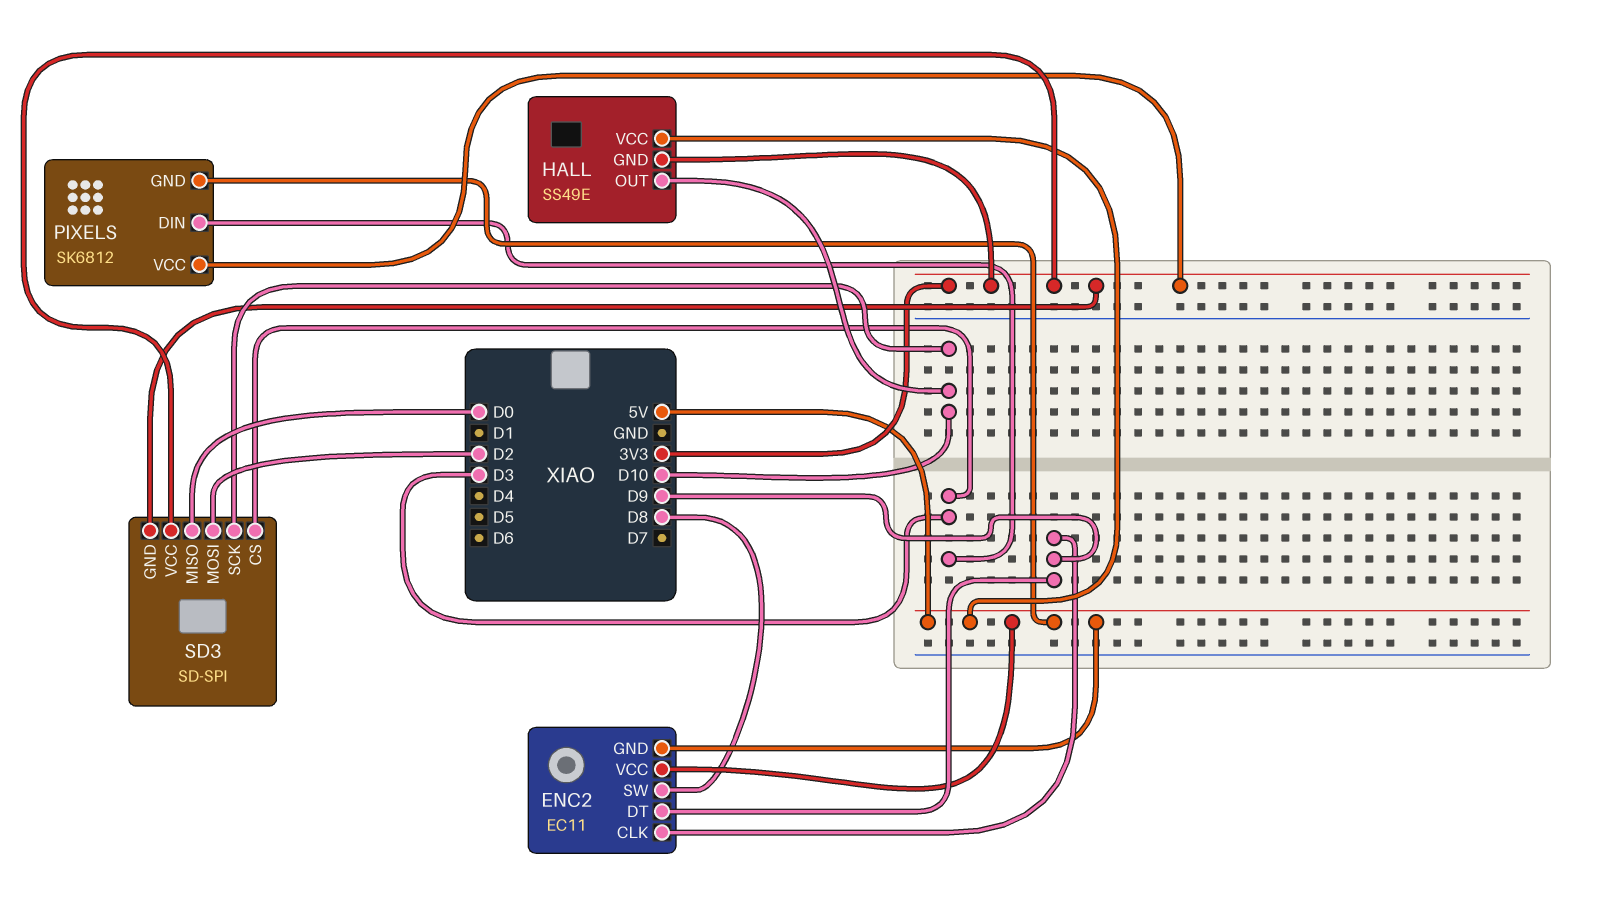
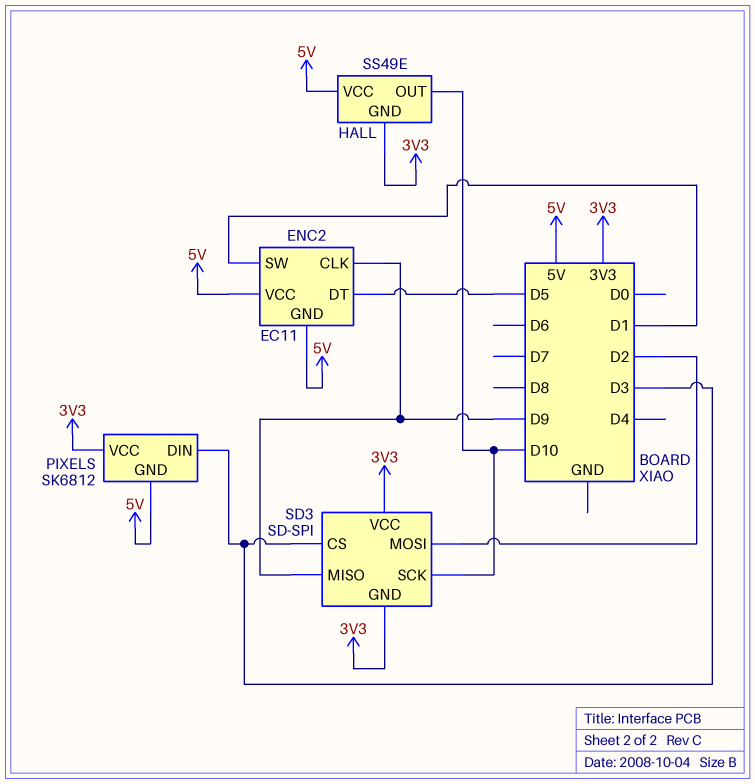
ENC2 pin DT: D9 -> D5
ENC2 pin SW: D8 -> D1
SD3 pin MISO: D0 -> D9

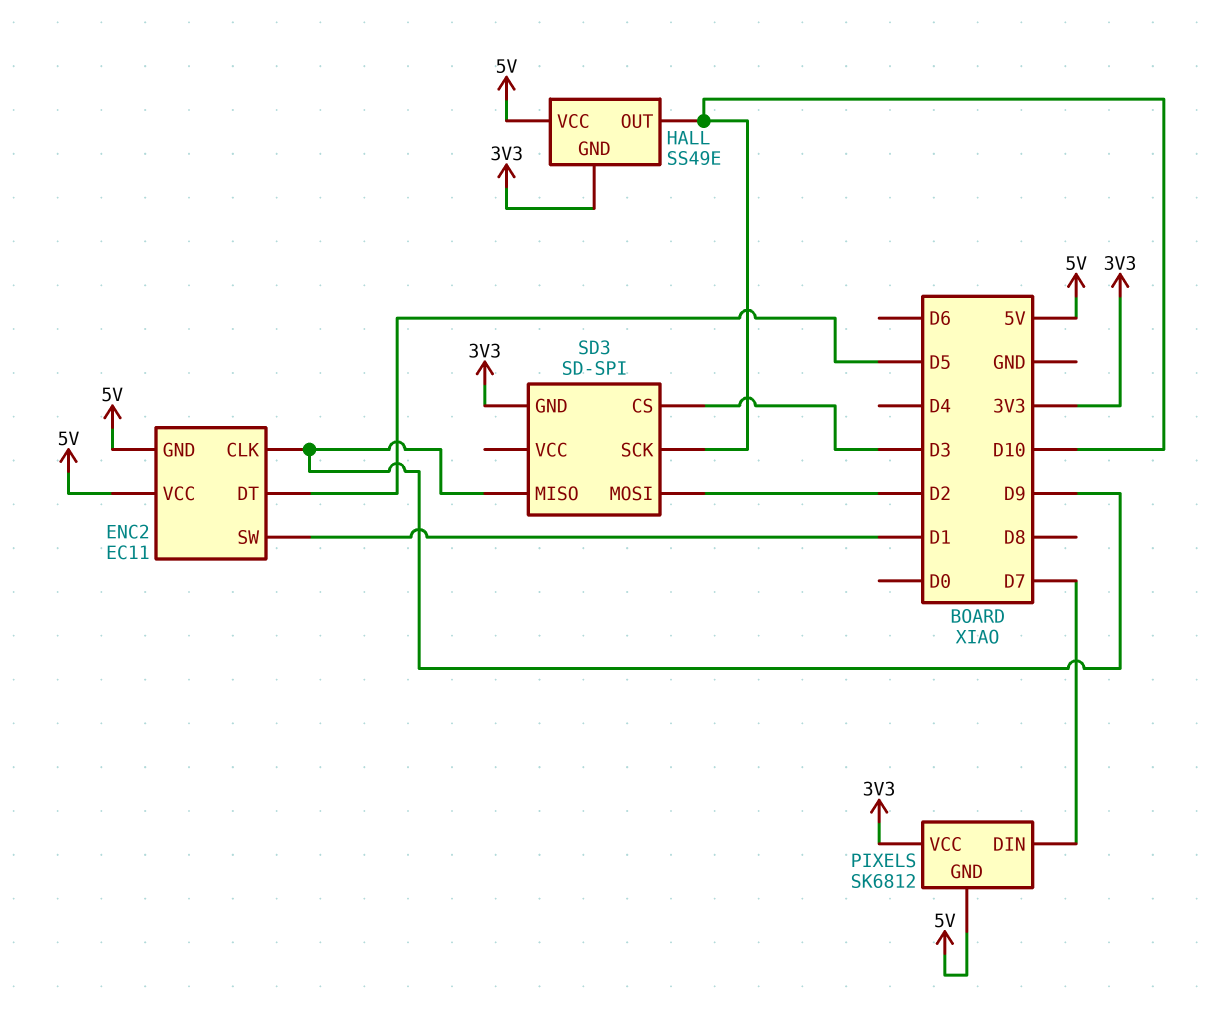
PIXELS pin DIN: D3 -> D7
SD3 pin VCC: 3V3 -> none

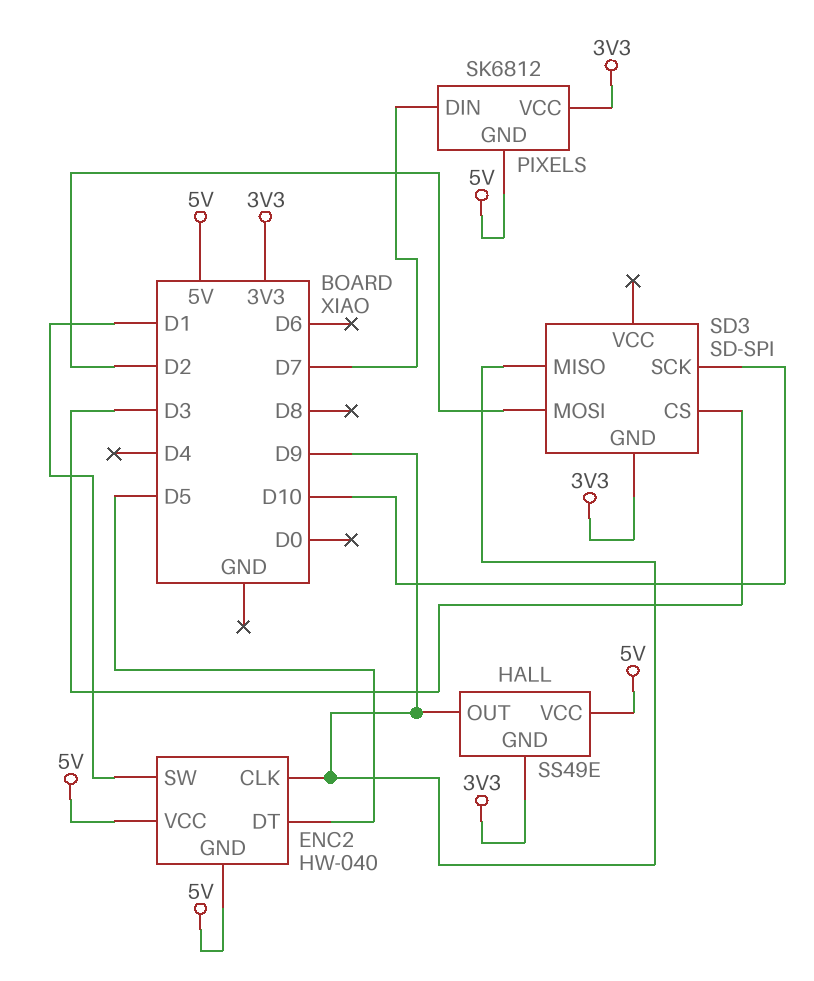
ENC2: EC11 -> HW-040
HALL pin OUT: D10 -> D9

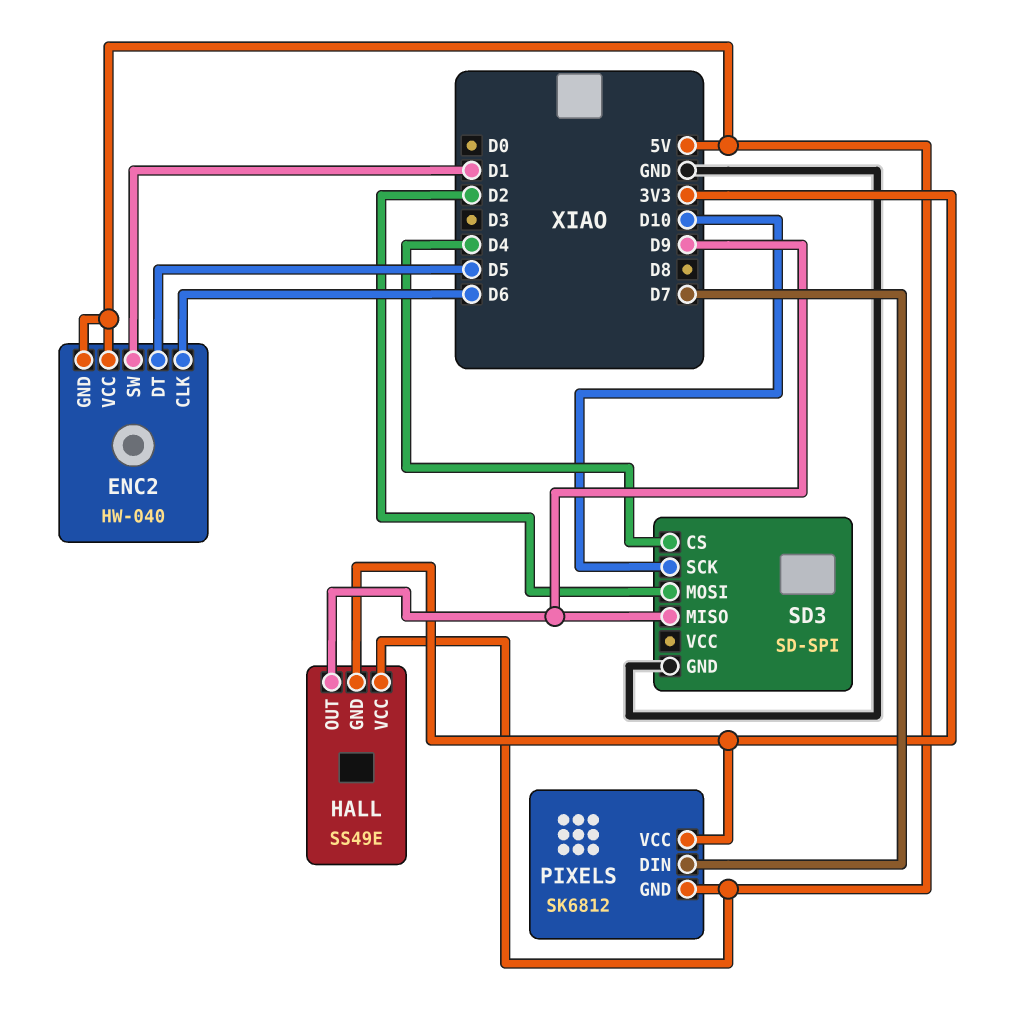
ENC2 pin CLK: D9 -> D6
SD3 pin CS: D3 -> D4
SD3 pin GND: 3V3 -> GND

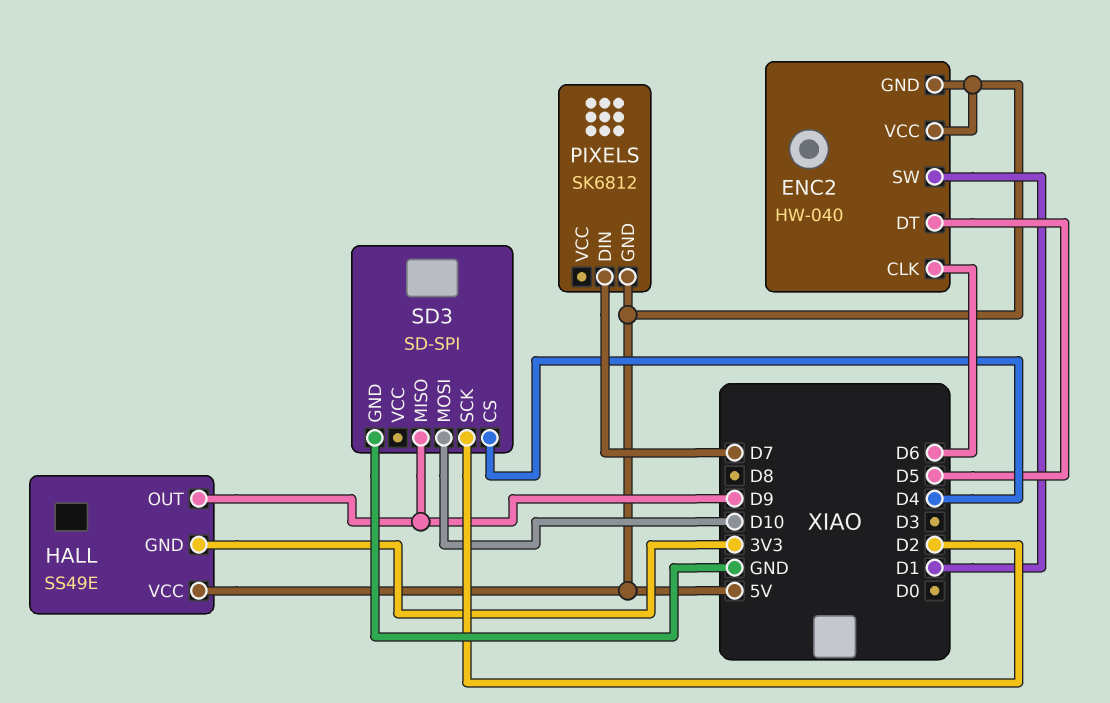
PIXELS pin VCC: 3V3 -> none
SD3 pin MOSI: D2 -> D10
SD3 pin SCK: D10 -> D2

